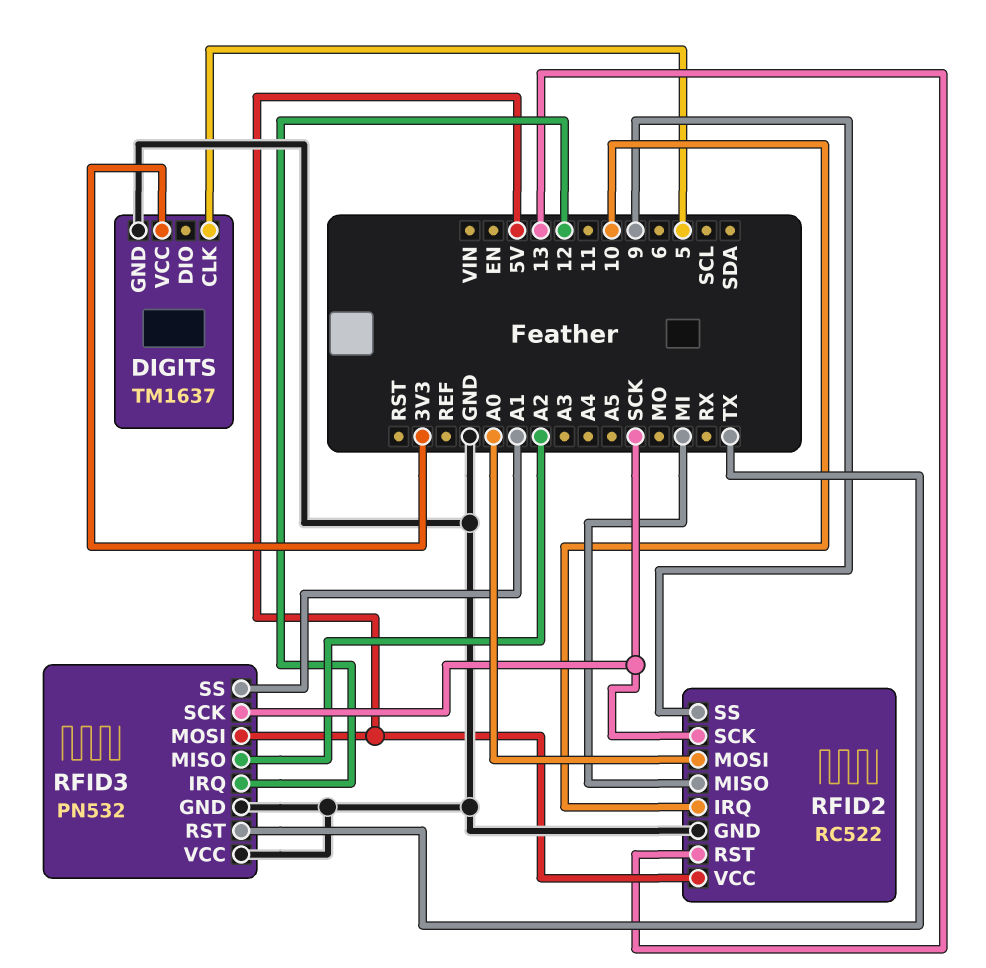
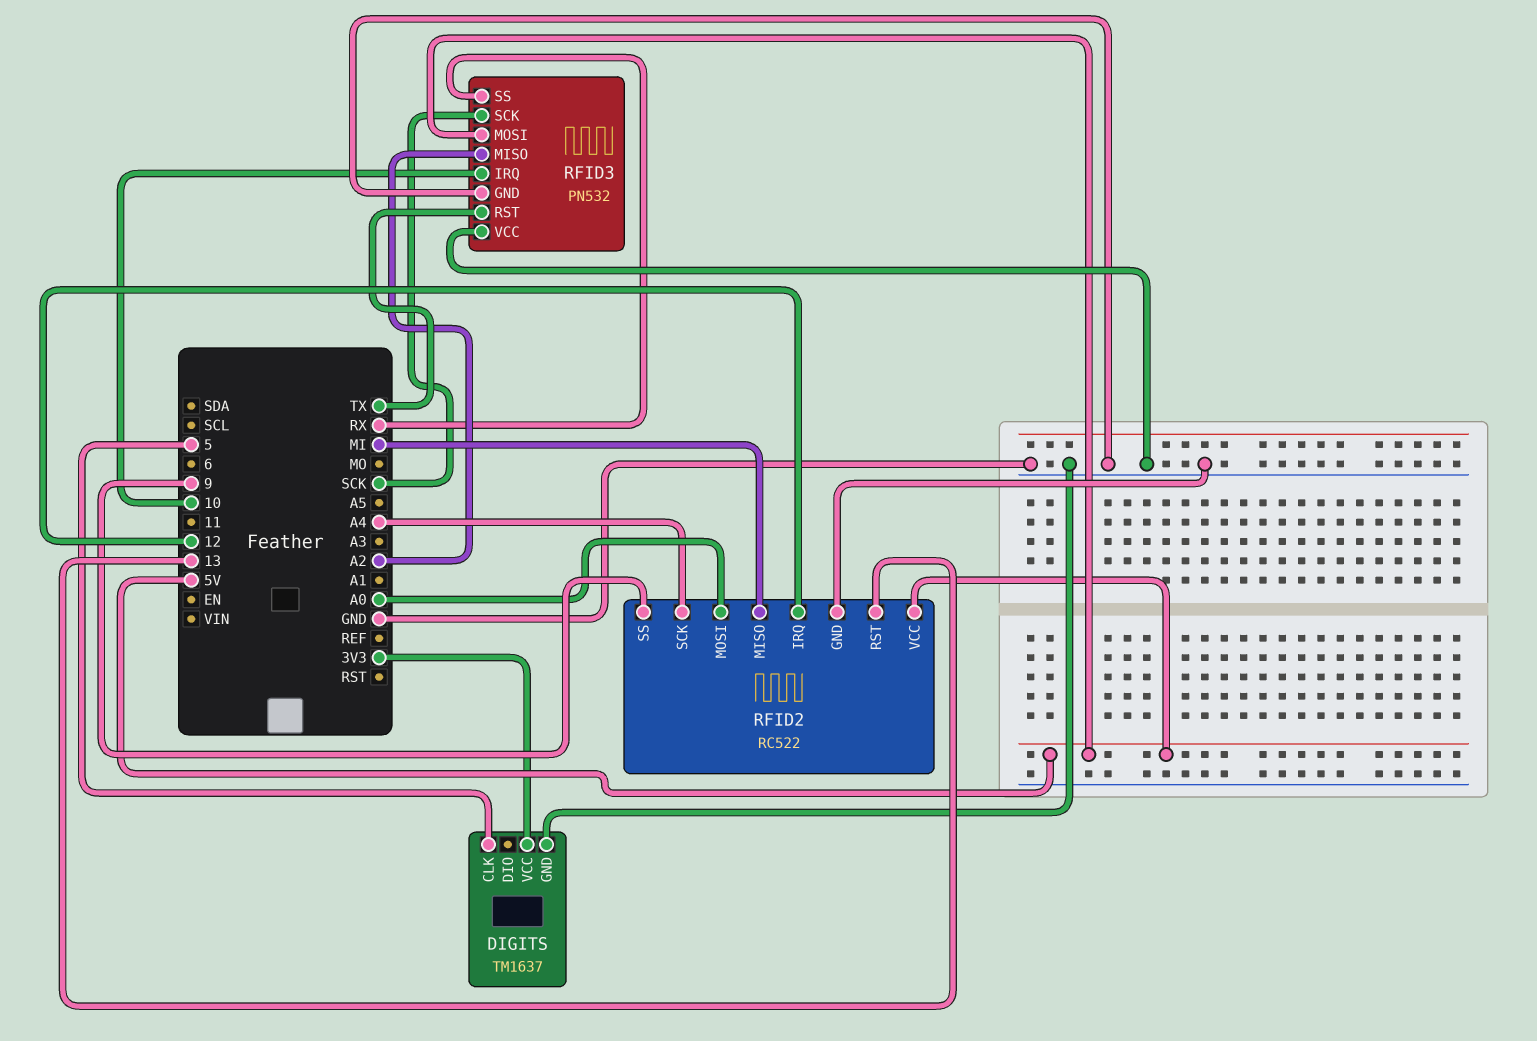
RFID2 pin IRQ: 10 -> 12
RFID2 pin SCK: SCK -> A4
RFID3 pin IRQ: 12 -> 10
RFID3 pin SS: A1 -> RX

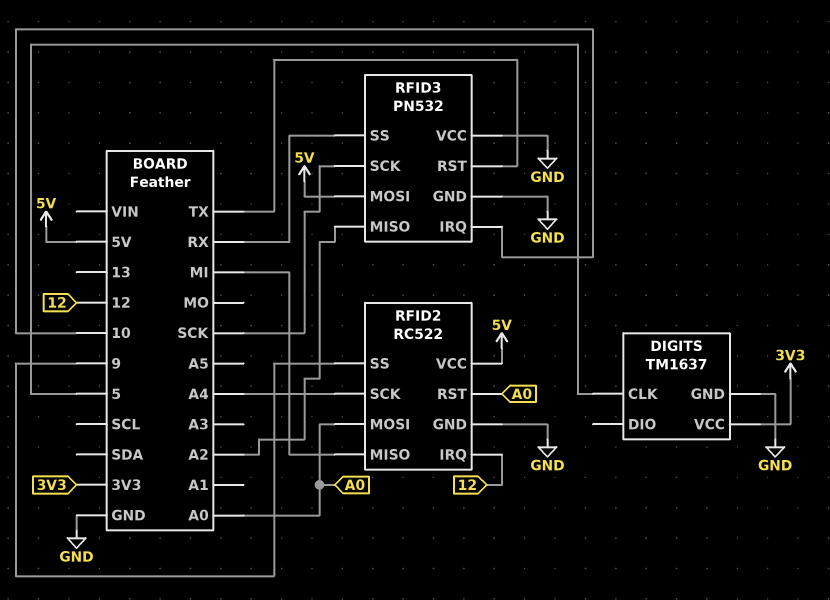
RFID2 pin RST: 13 -> A0

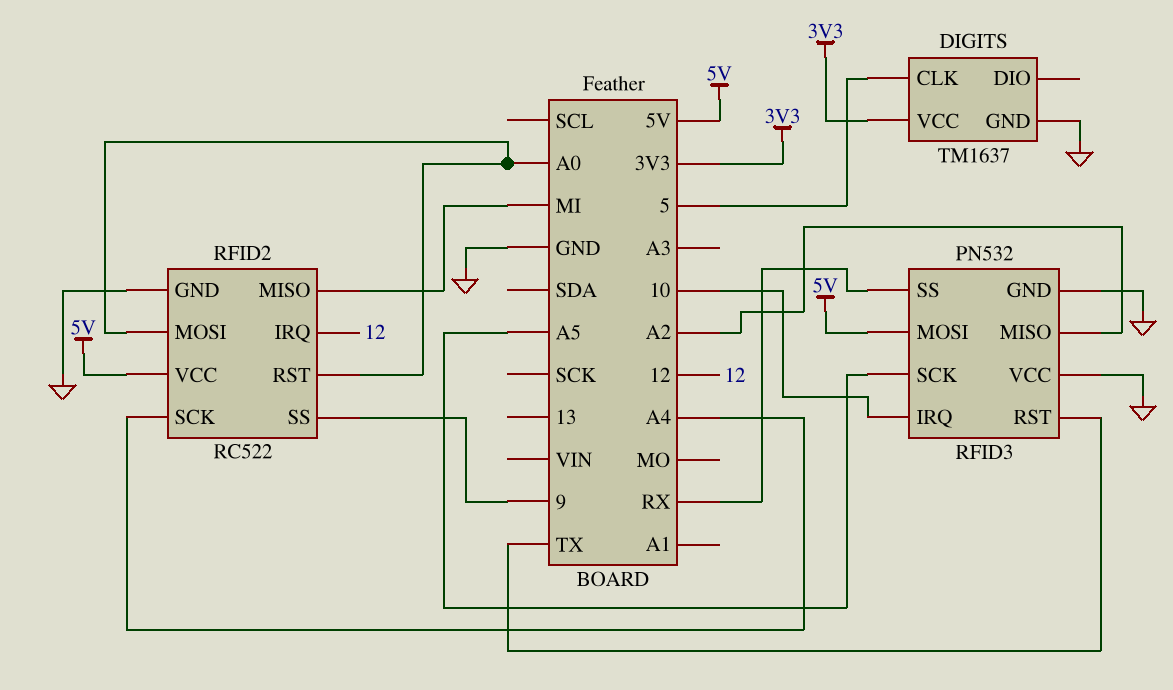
RFID3 pin SCK: SCK -> A5

